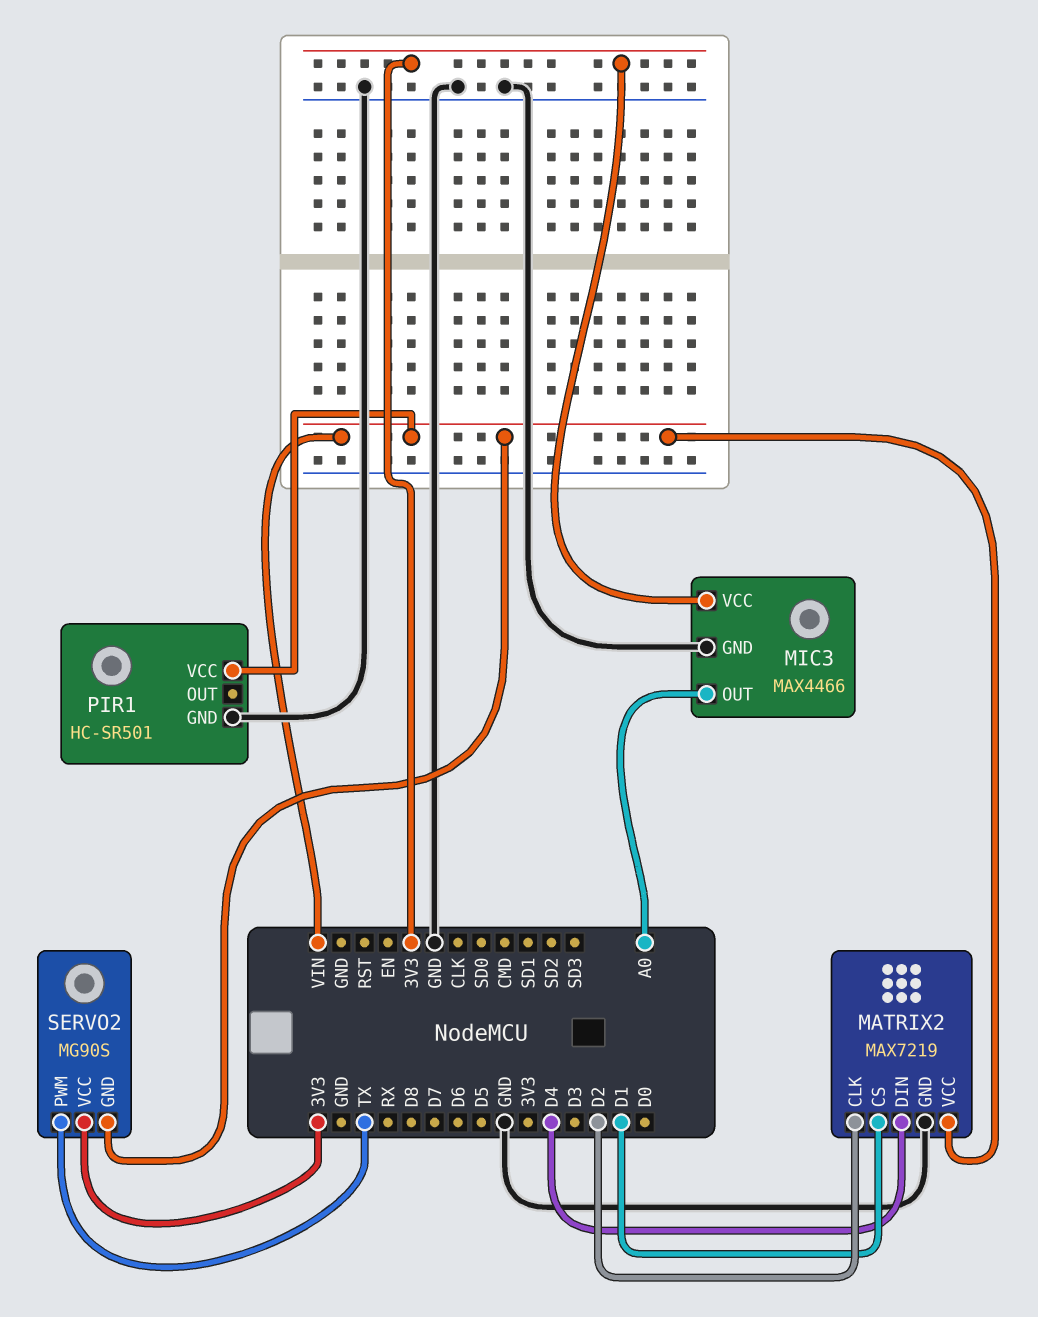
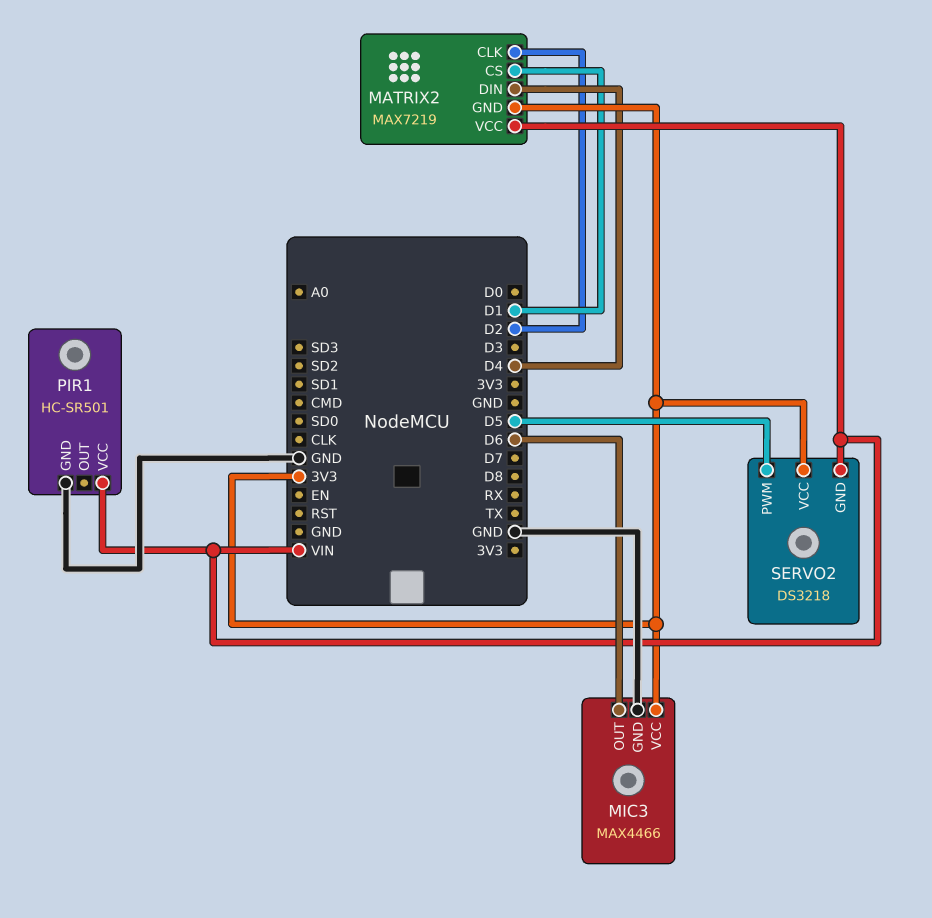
MATRIX2 pin GND: GND -> 3V3
MIC3 pin OUT: A0 -> D6
SERVO2: MG90S -> DS3218
SERVO2 pin PWM: TX -> D5

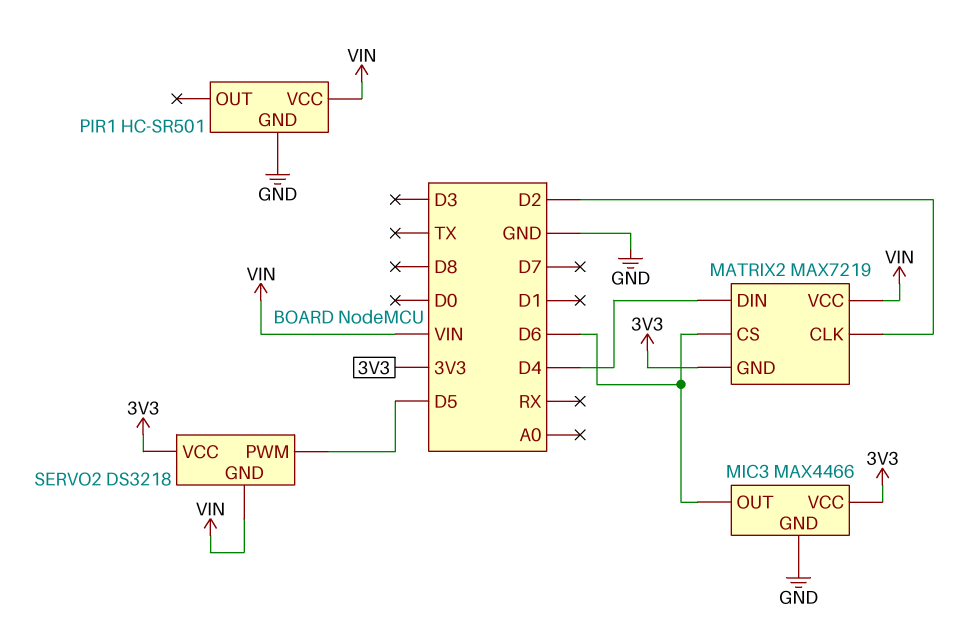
MATRIX2 pin CS: D1 -> D6

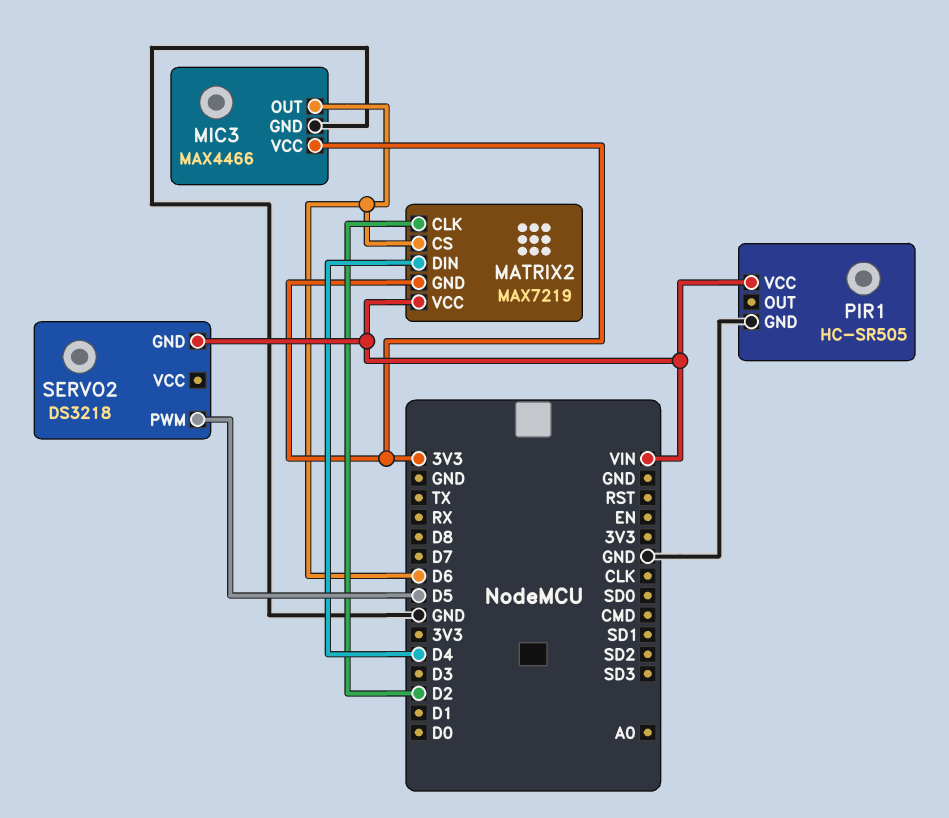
PIR1: HC-SR501 -> HC-SR505
SERVO2 pin VCC: 3V3 -> none

